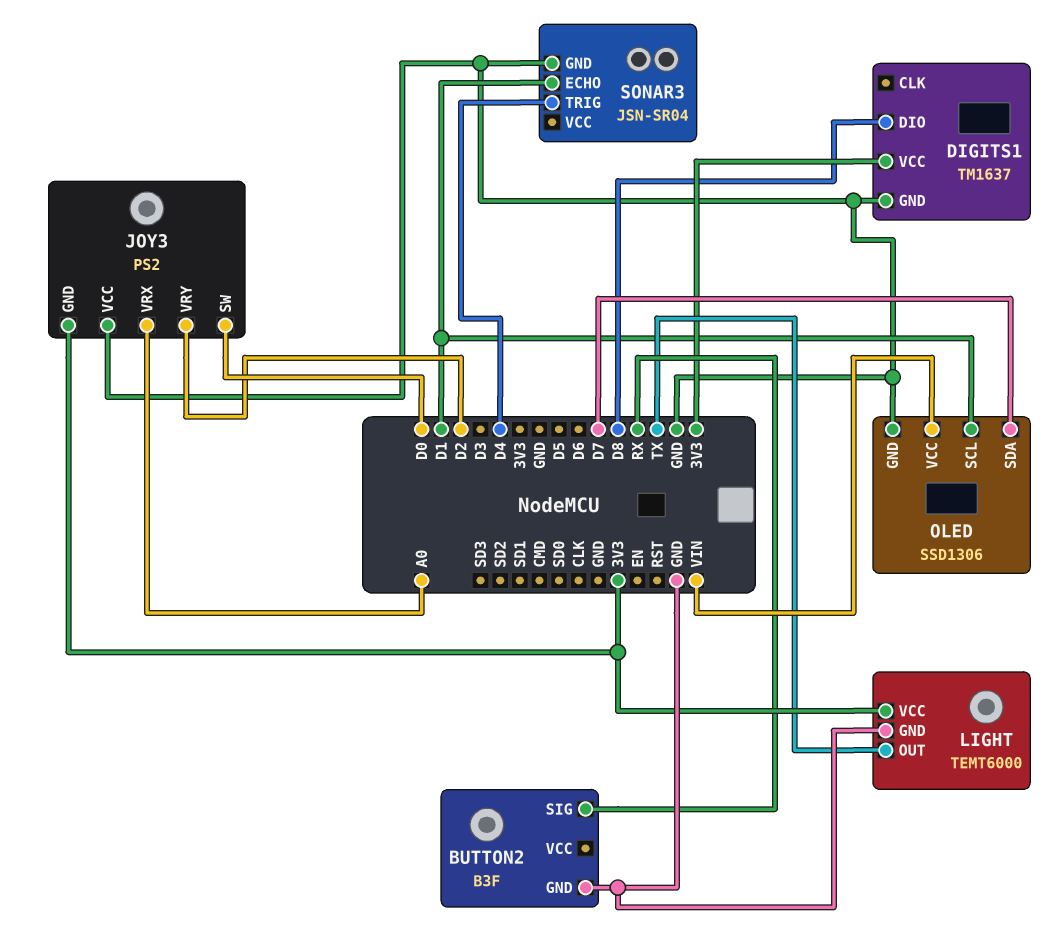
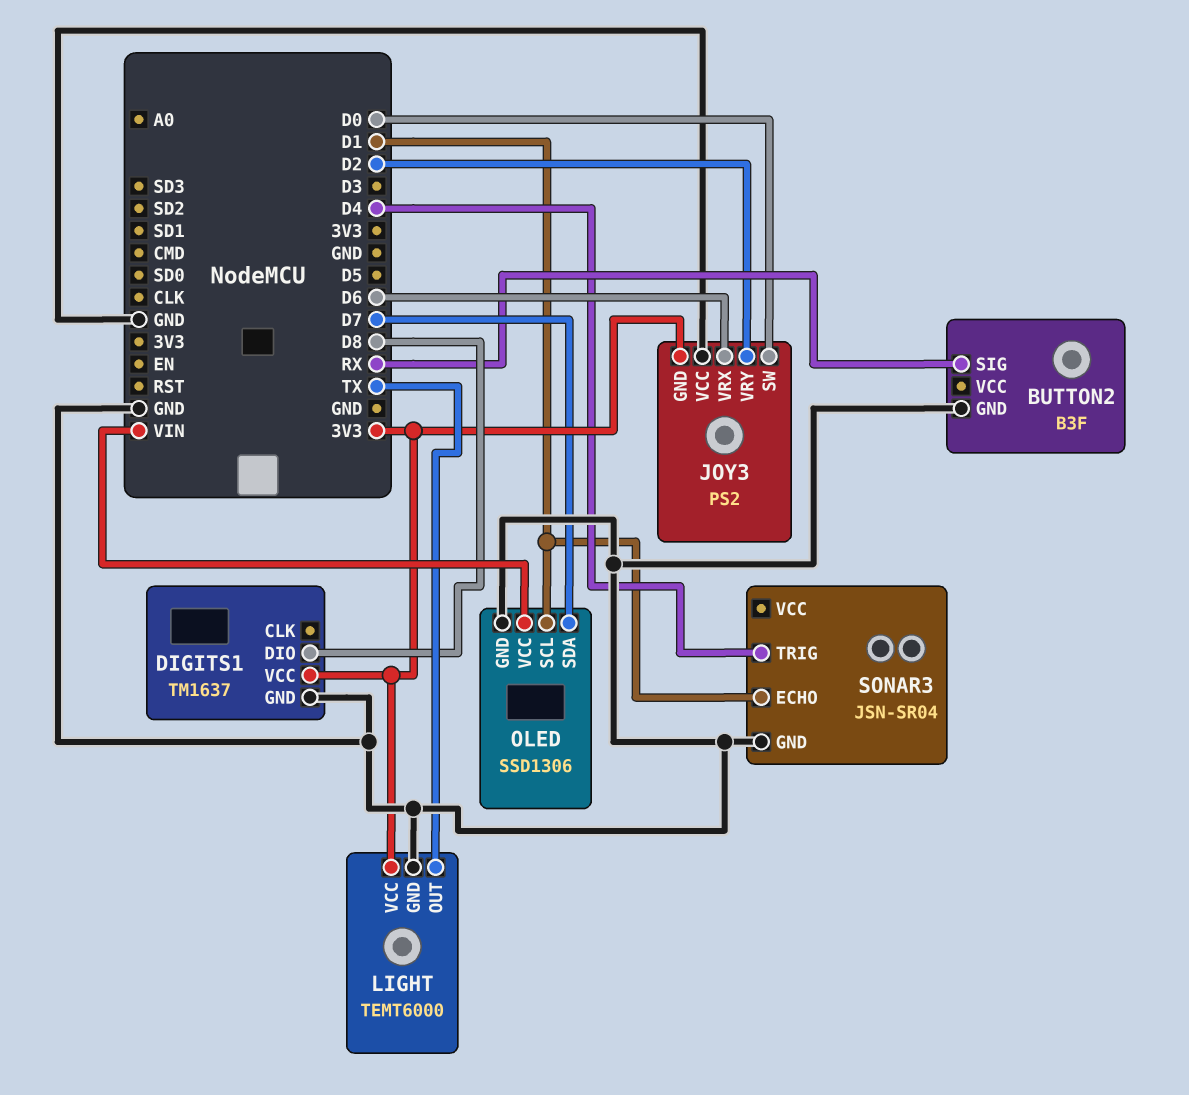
JOY3 pin VRX: A0 -> D6

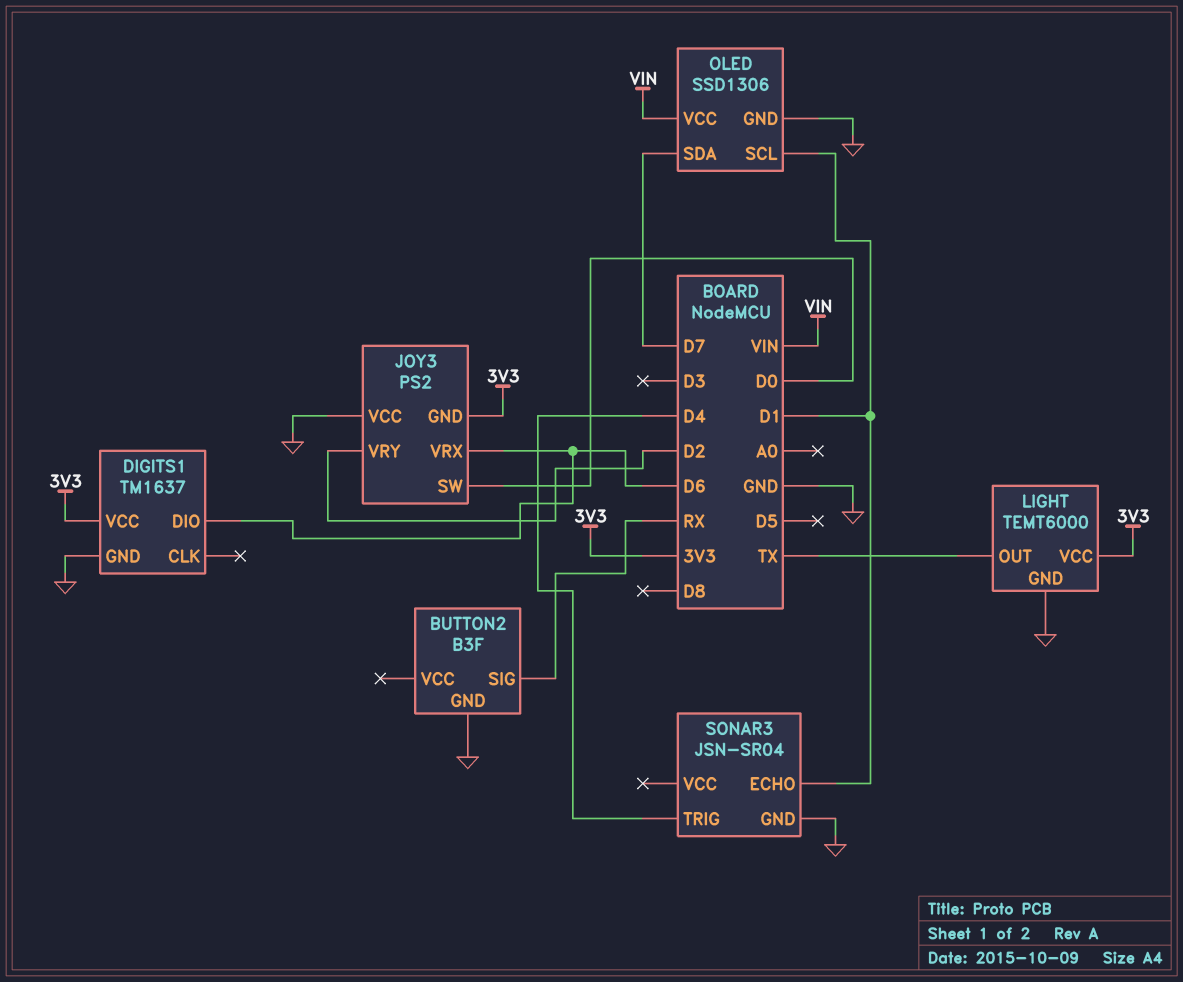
DIGITS1 pin DIO: D8 -> D6

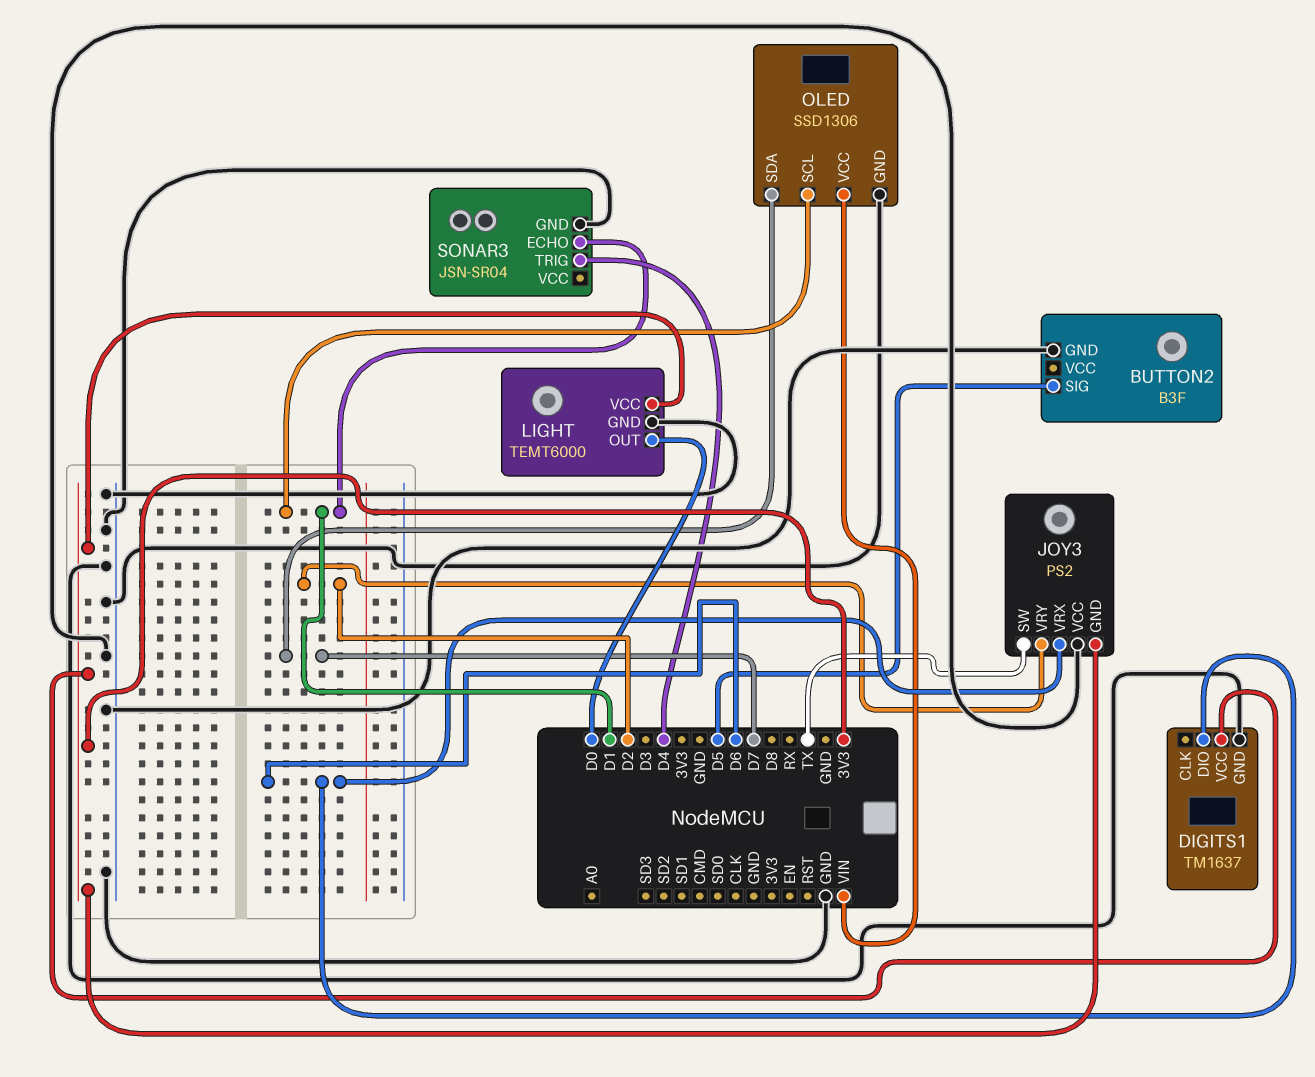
BUTTON2 pin SIG: RX -> D5
JOY3 pin SW: D0 -> TX
LIGHT pin OUT: TX -> D0

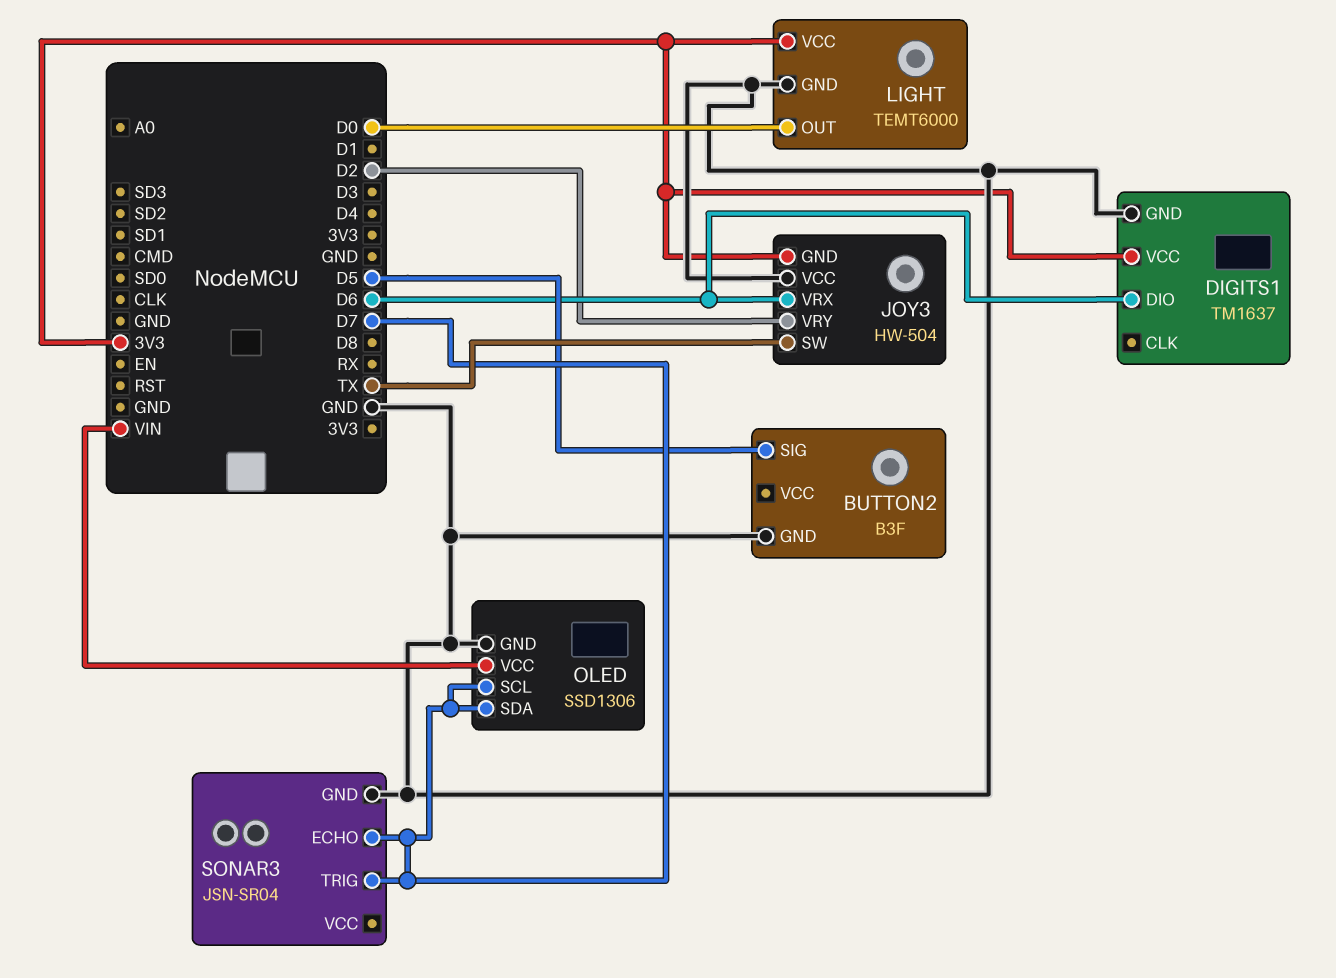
JOY3: PS2 -> HW-504
OLED pin SCL: D1 -> D7
SONAR3 pin ECHO: D1 -> D7
SONAR3 pin TRIG: D4 -> D7

